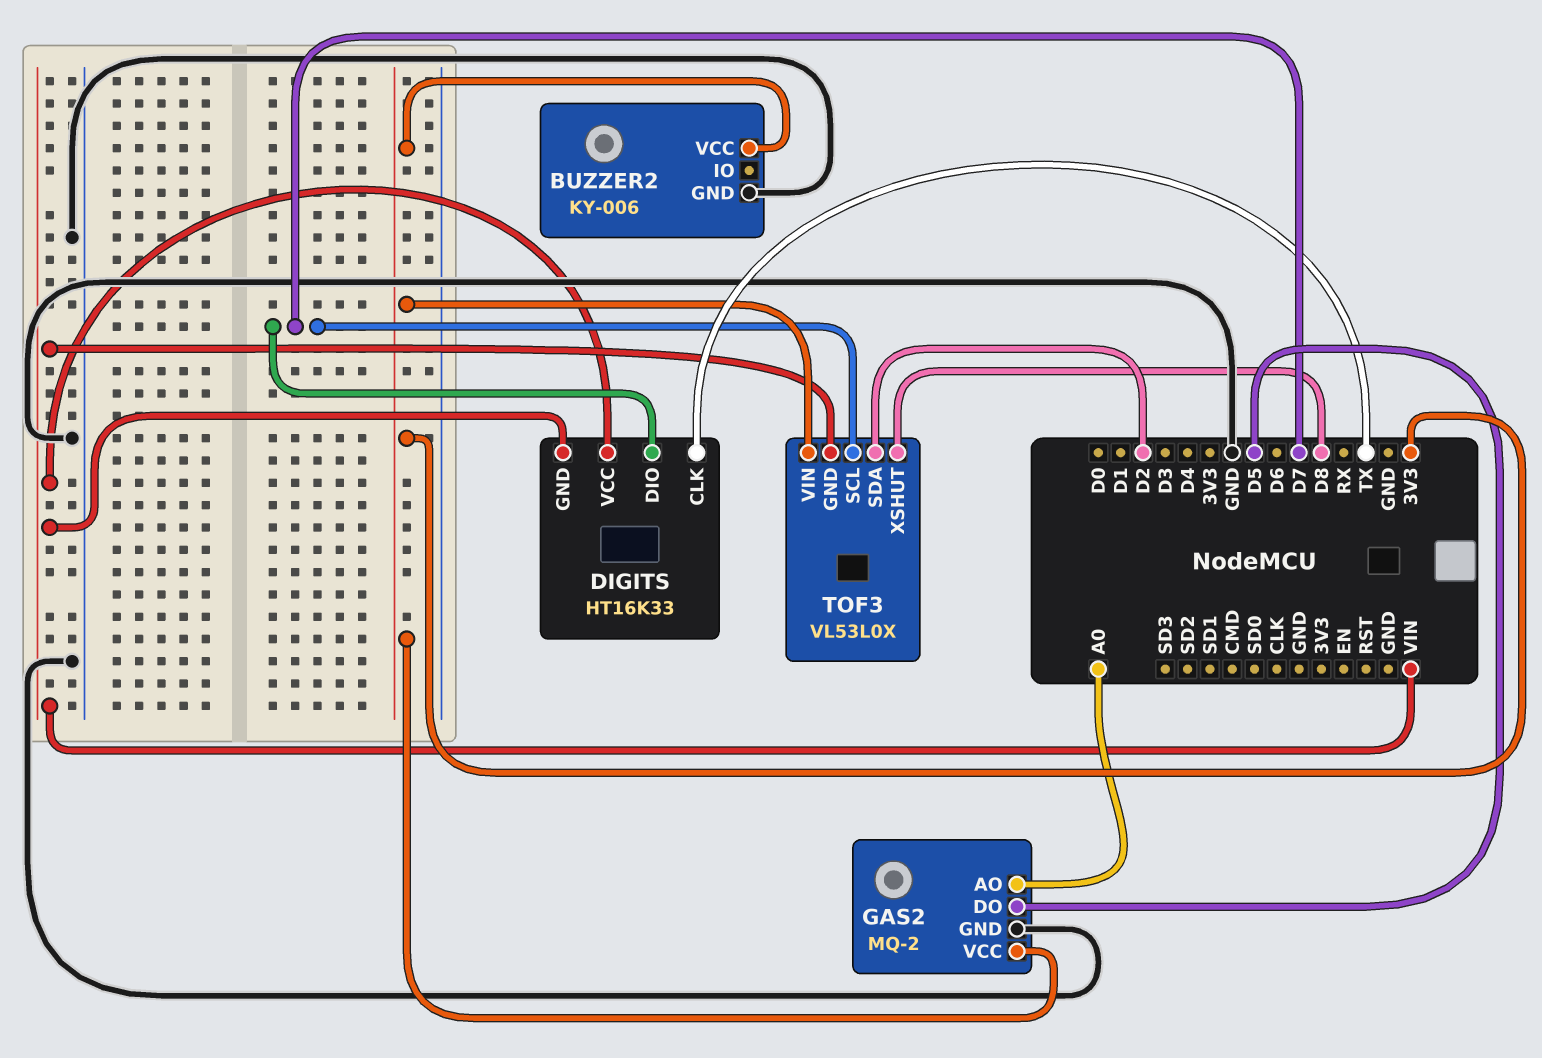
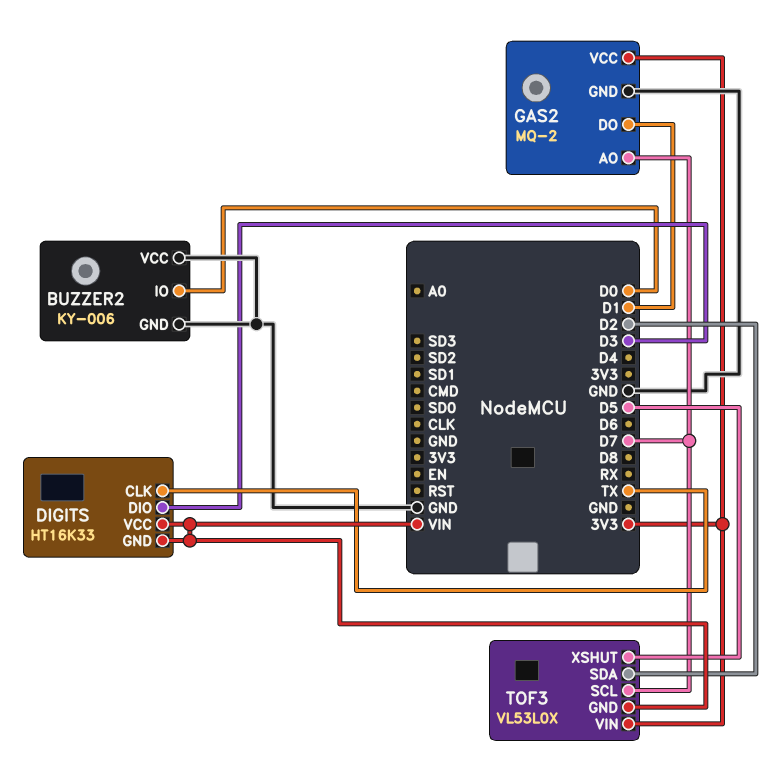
BUZZER2 pin IO: none -> D0
BUZZER2 pin VCC: 3V3 -> GND
DIGITS pin DIO: D7 -> D3
GAS2 pin AO: A0 -> D7
GAS2 pin DO: D5 -> D1
TOF3 pin XSHUT: D8 -> D5

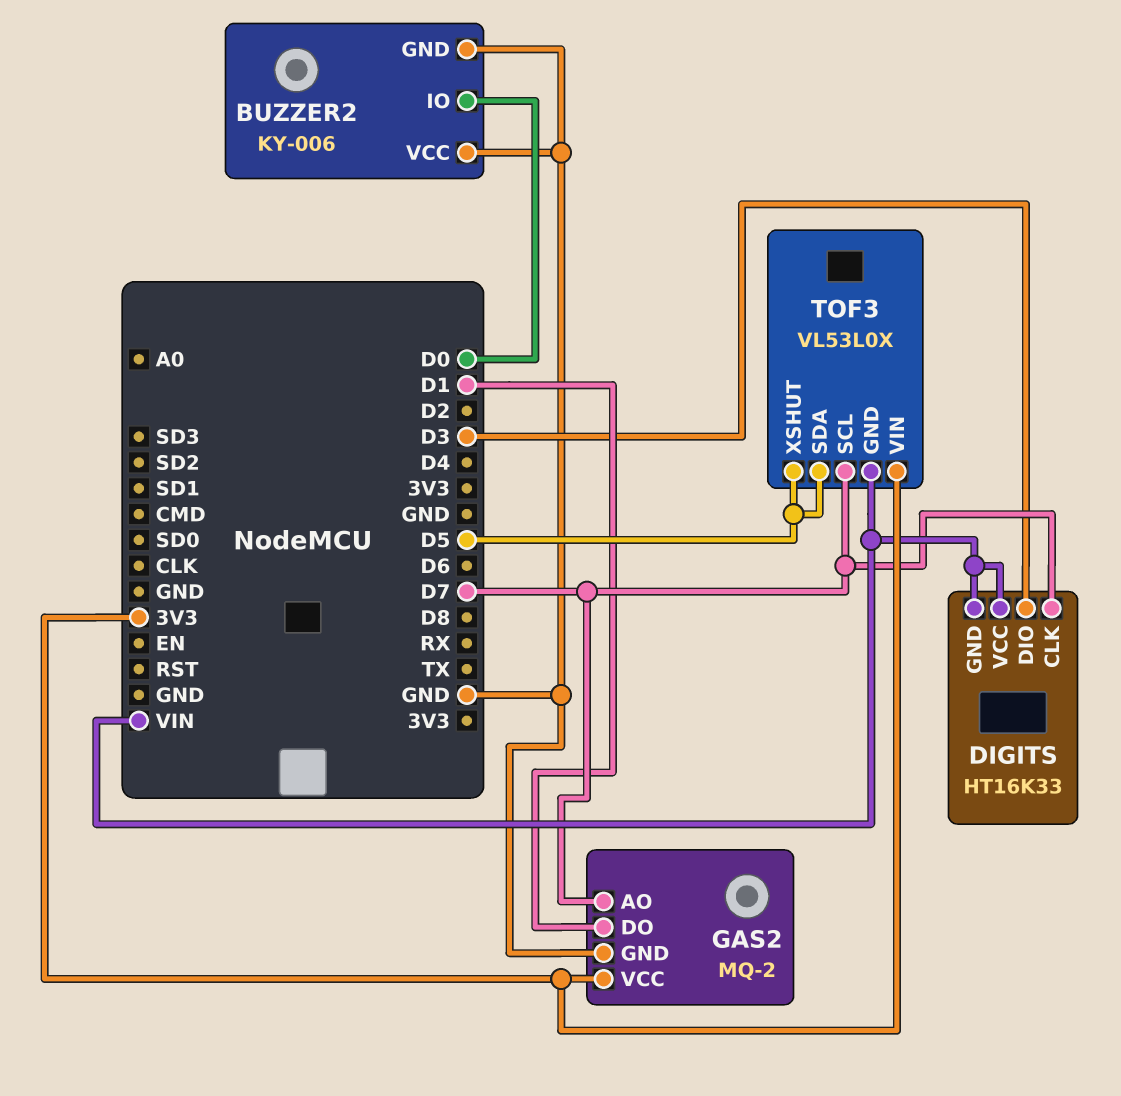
DIGITS pin CLK: TX -> D7
TOF3 pin SDA: D2 -> D5

